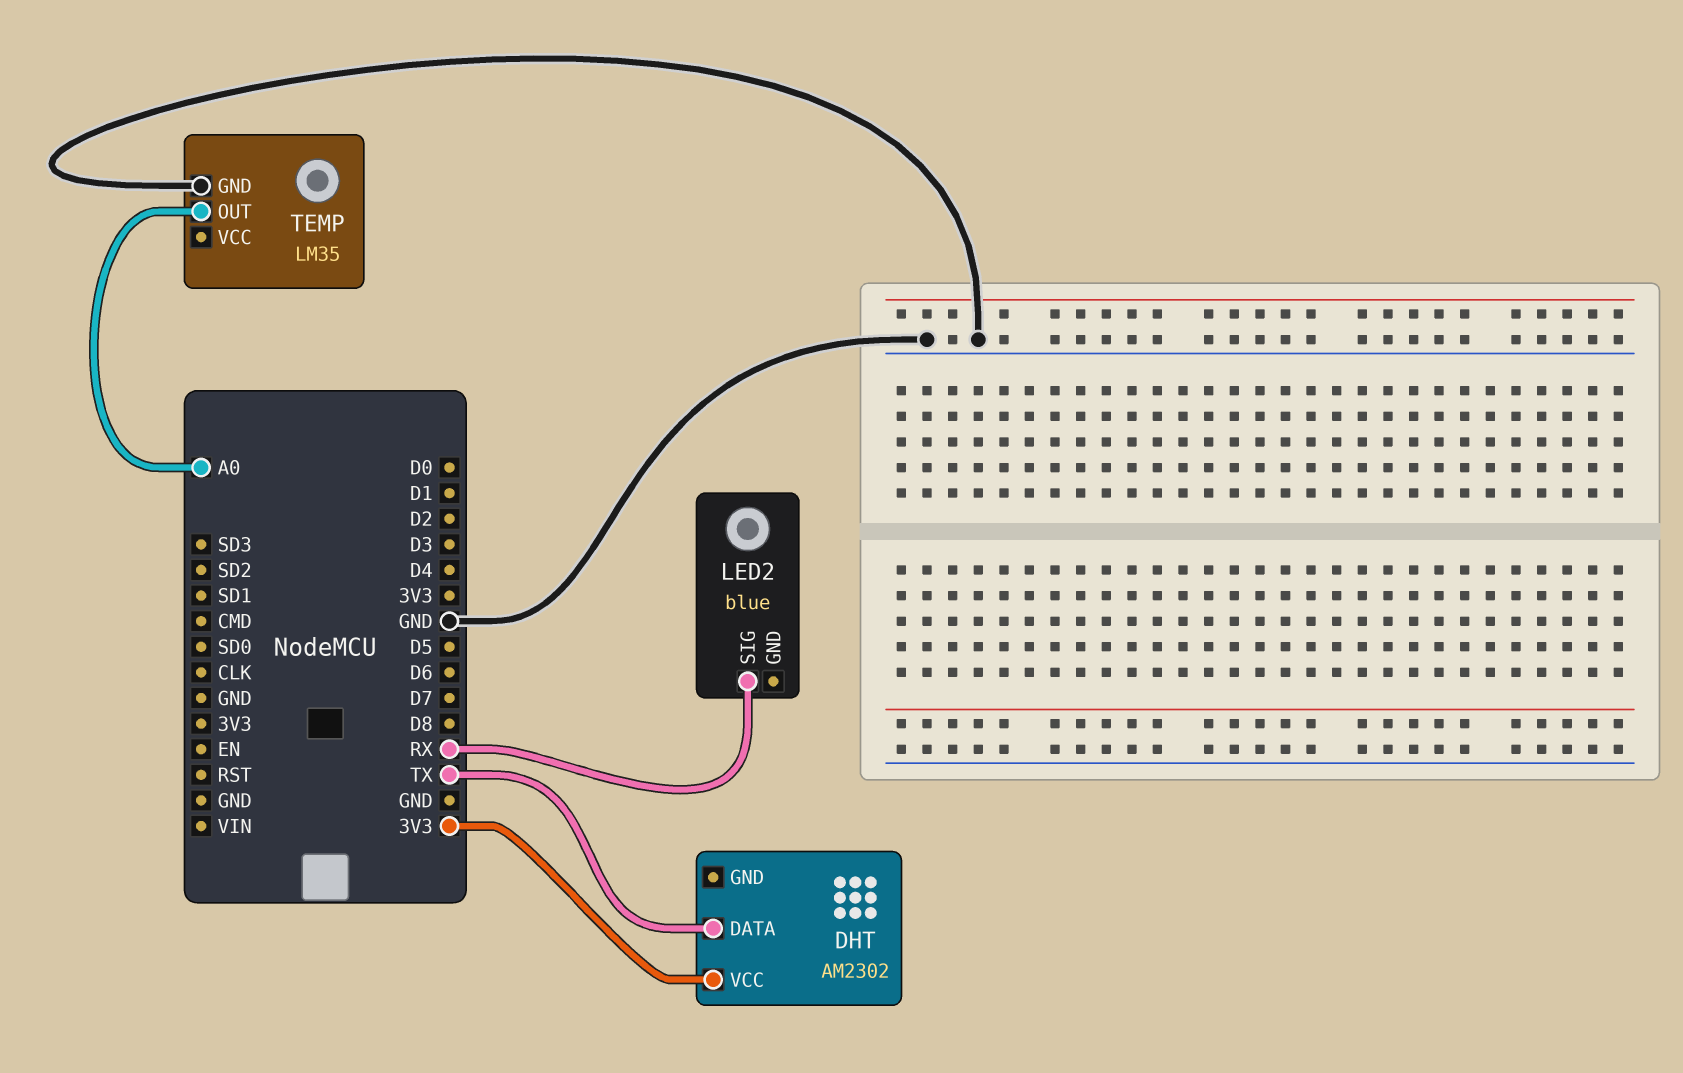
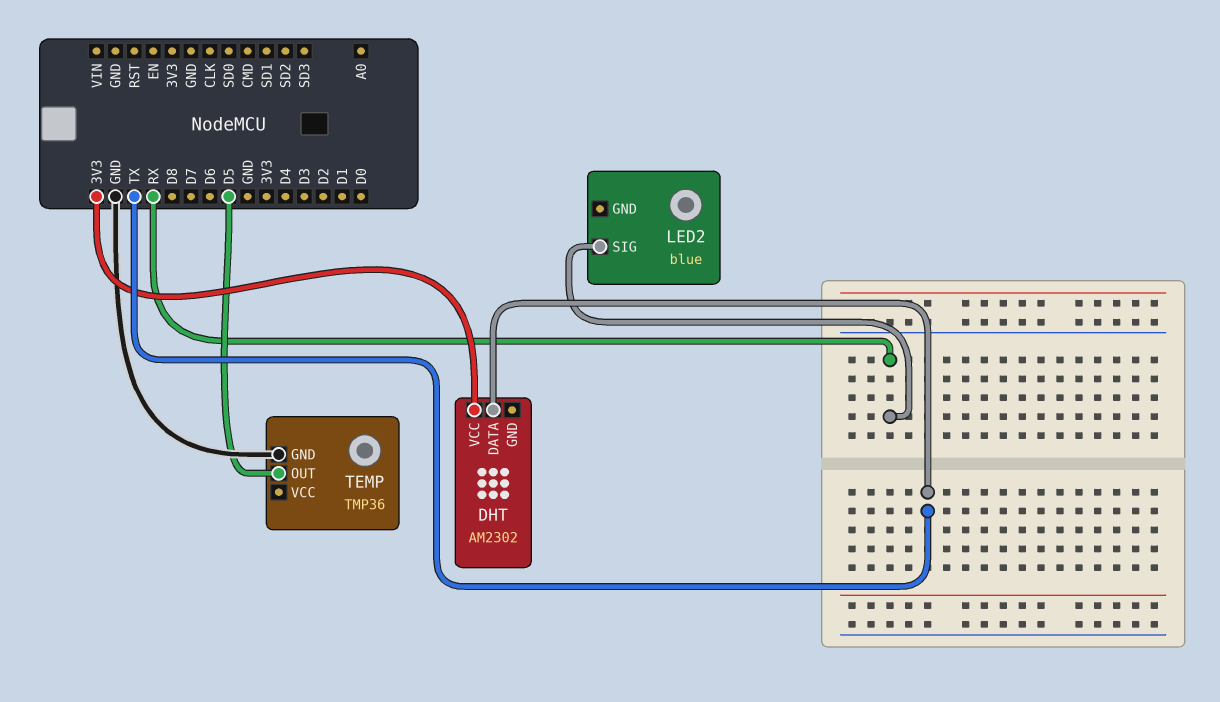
TEMP: LM35 -> TMP36
TEMP pin OUT: A0 -> D5

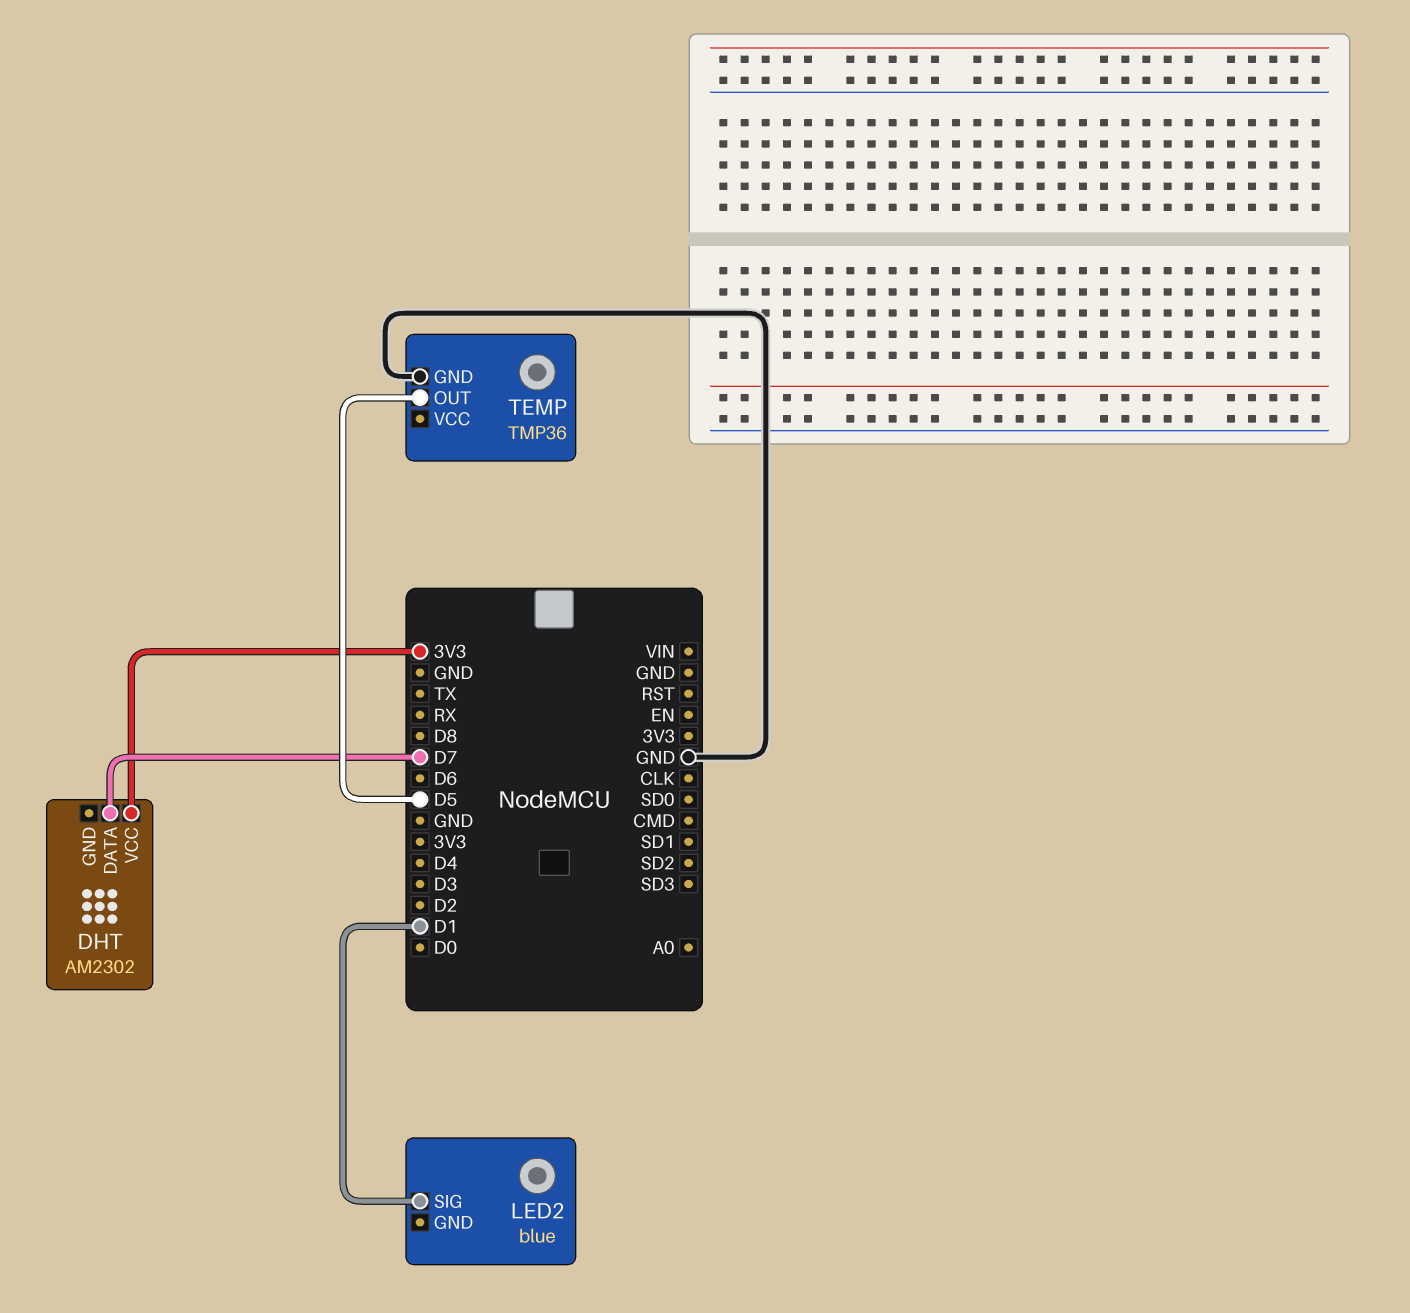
DHT pin DATA: TX -> D7
LED2 pin SIG: RX -> D1

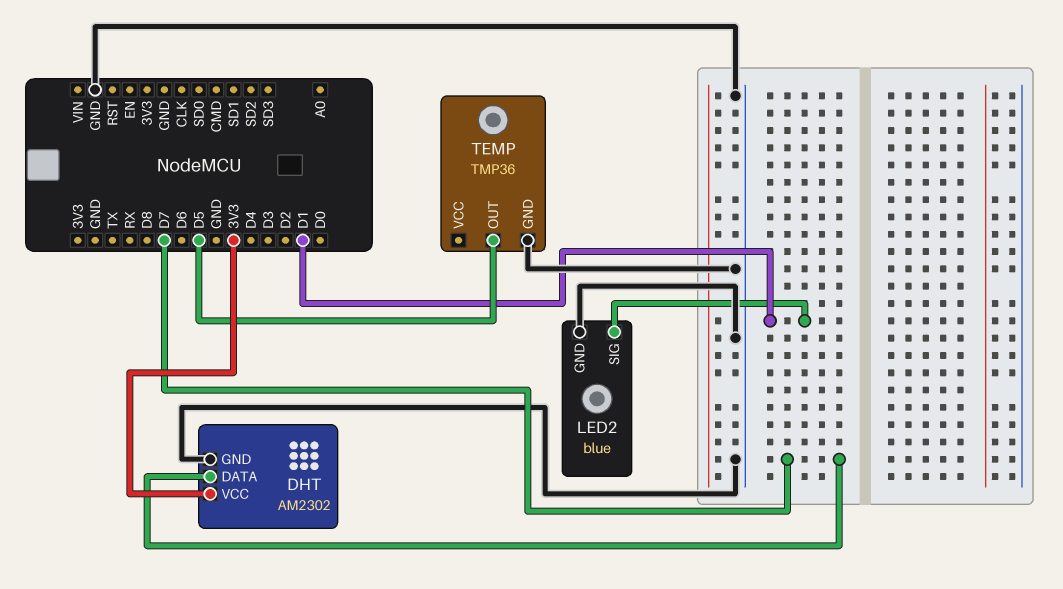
DHT pin GND: none -> GND
LED2 pin GND: none -> GND

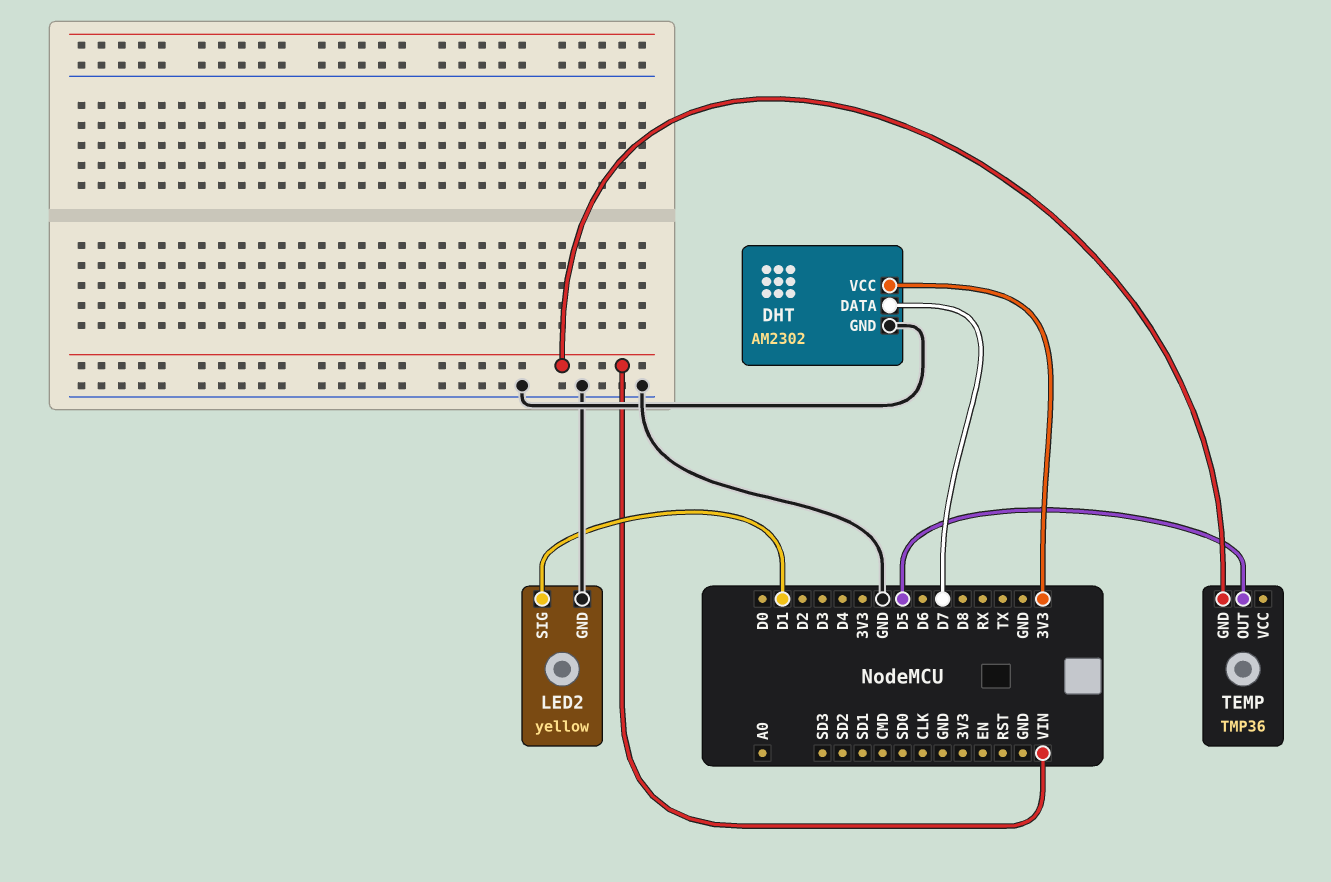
LED2: blue -> yellow
TEMP pin GND: GND -> VIN

